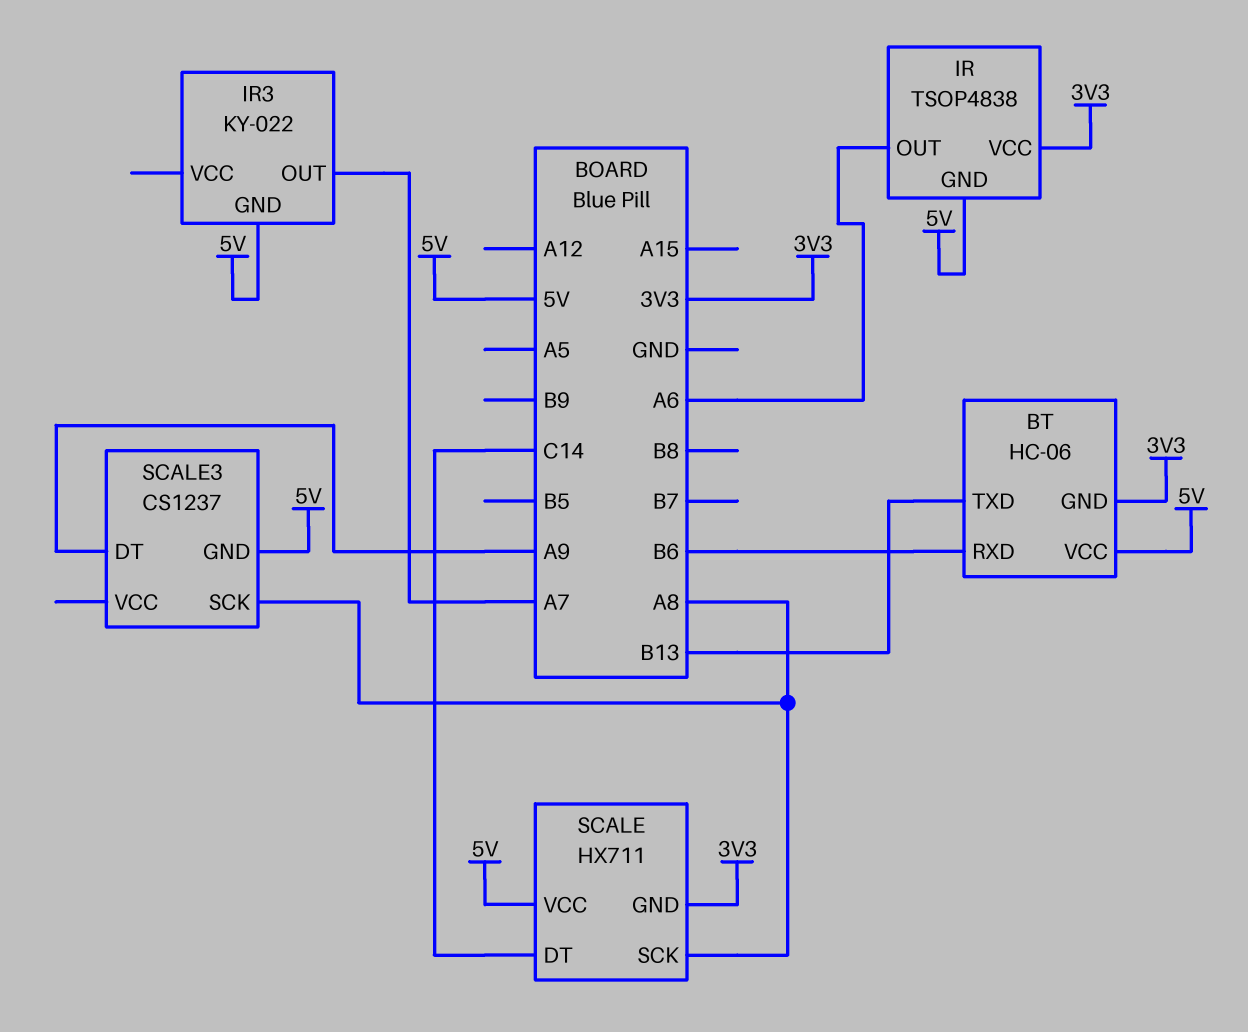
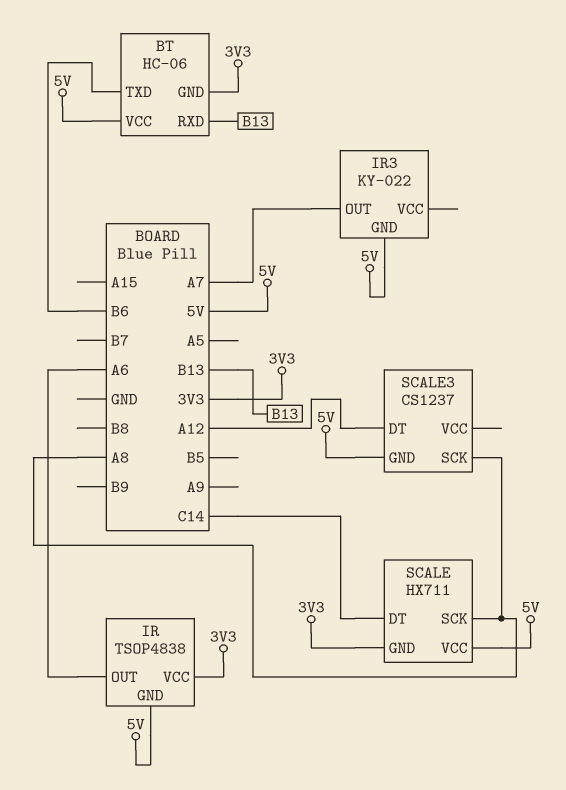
BT pin RXD: B6 -> B13
BT pin TXD: B13 -> B6
SCALE3 pin DT: A9 -> A12

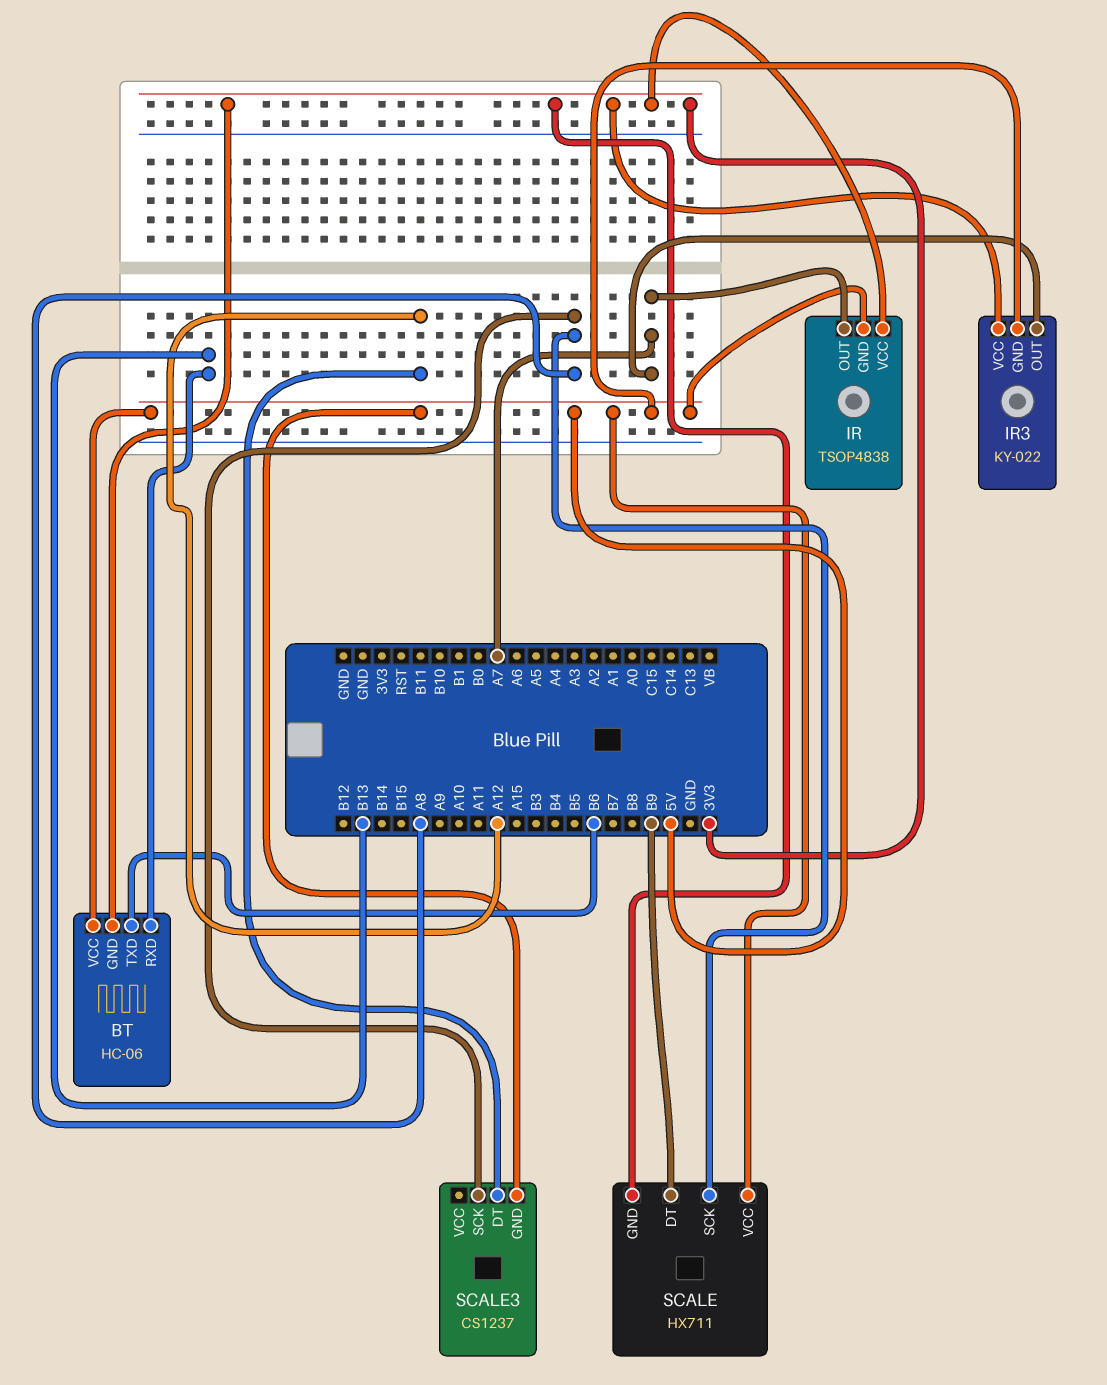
IR pin OUT: A6 -> A7
IR3 pin VCC: none -> 3V3
SCALE pin DT: C14 -> B9

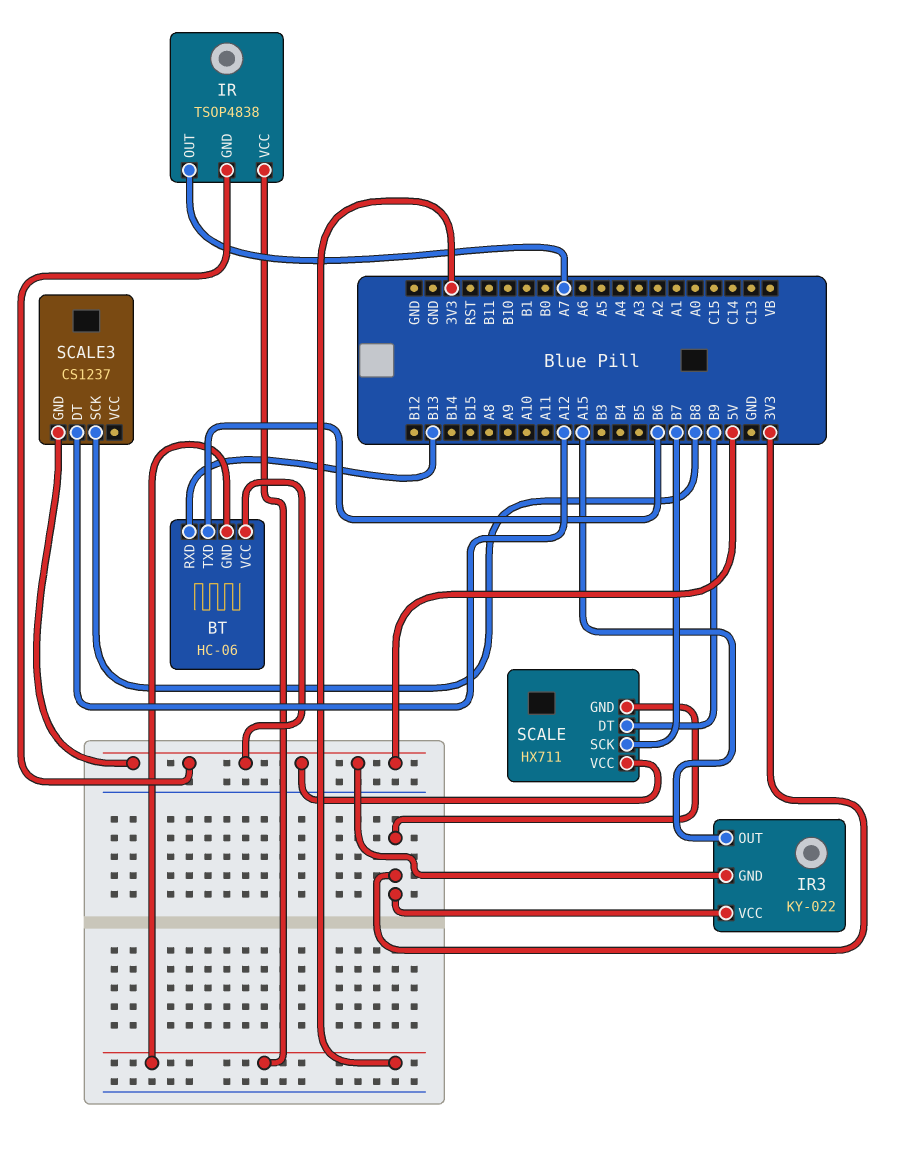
IR3 pin OUT: A7 -> A15
SCALE pin SCK: A8 -> B7
SCALE3 pin SCK: A8 -> B8

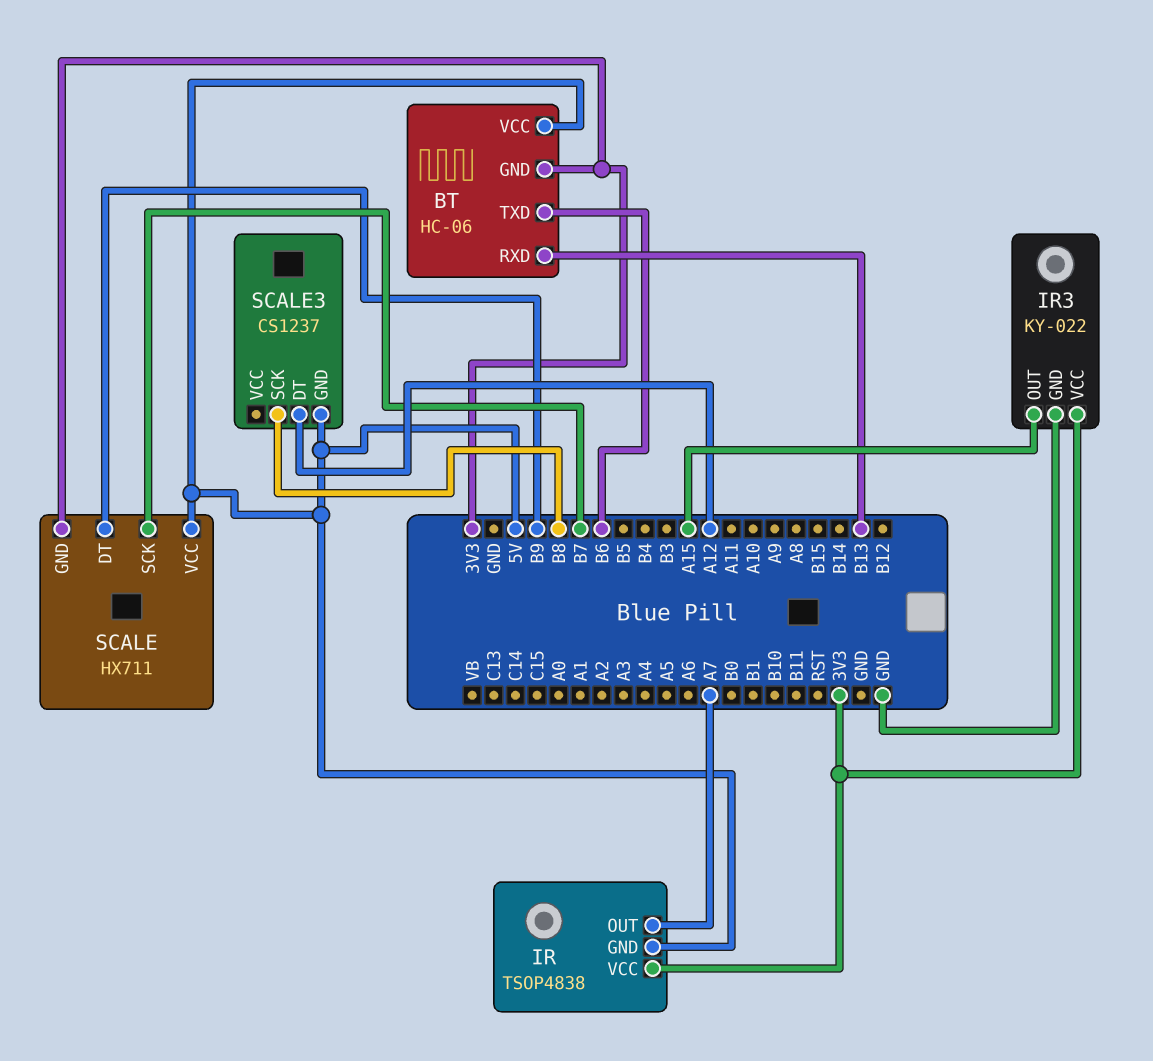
IR3 pin GND: 5V -> GND

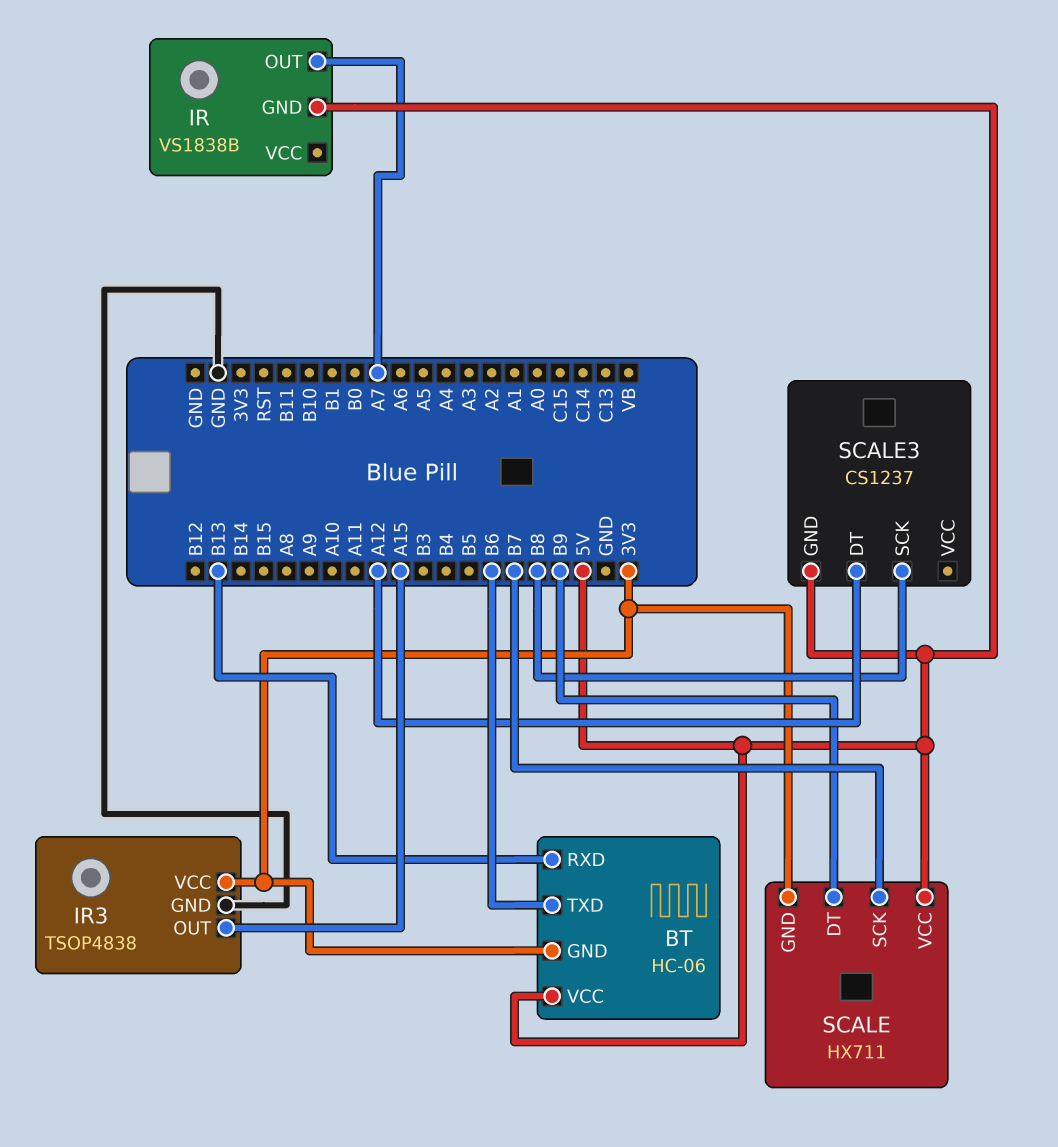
IR: TSOP4838 -> VS1838B
IR pin VCC: 3V3 -> none
IR3: KY-022 -> TSOP4838

